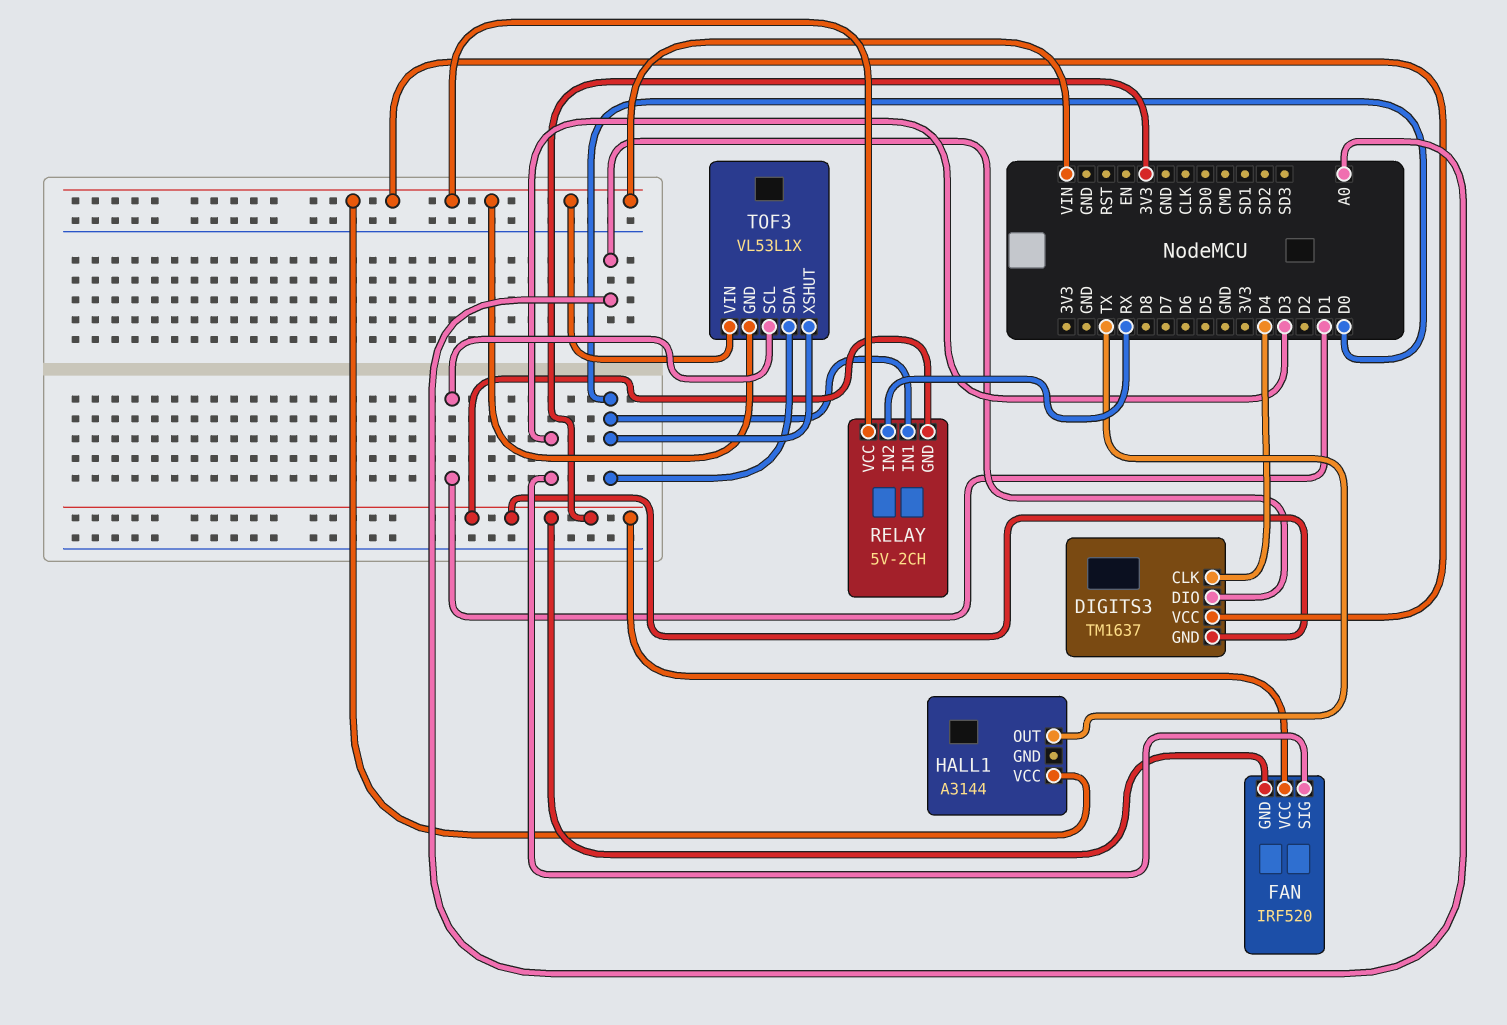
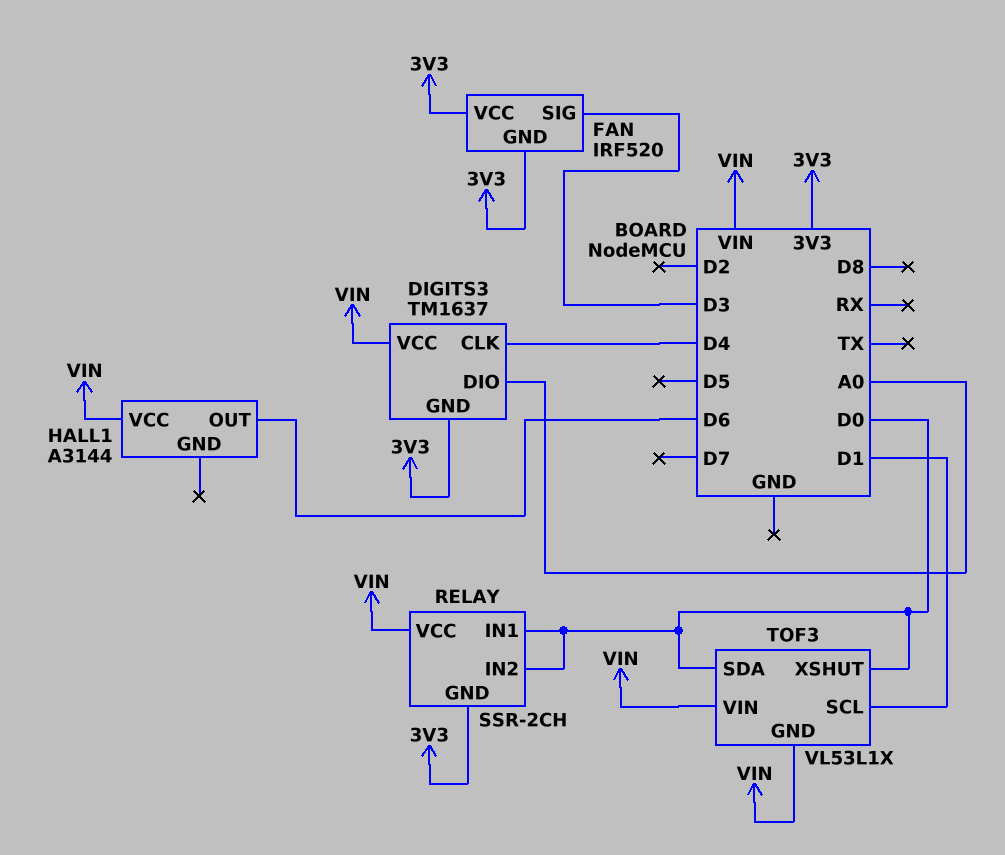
HALL1 pin OUT: TX -> D6
RELAY: 5V-2CH -> SSR-2CH
RELAY pin IN2: RX -> D0

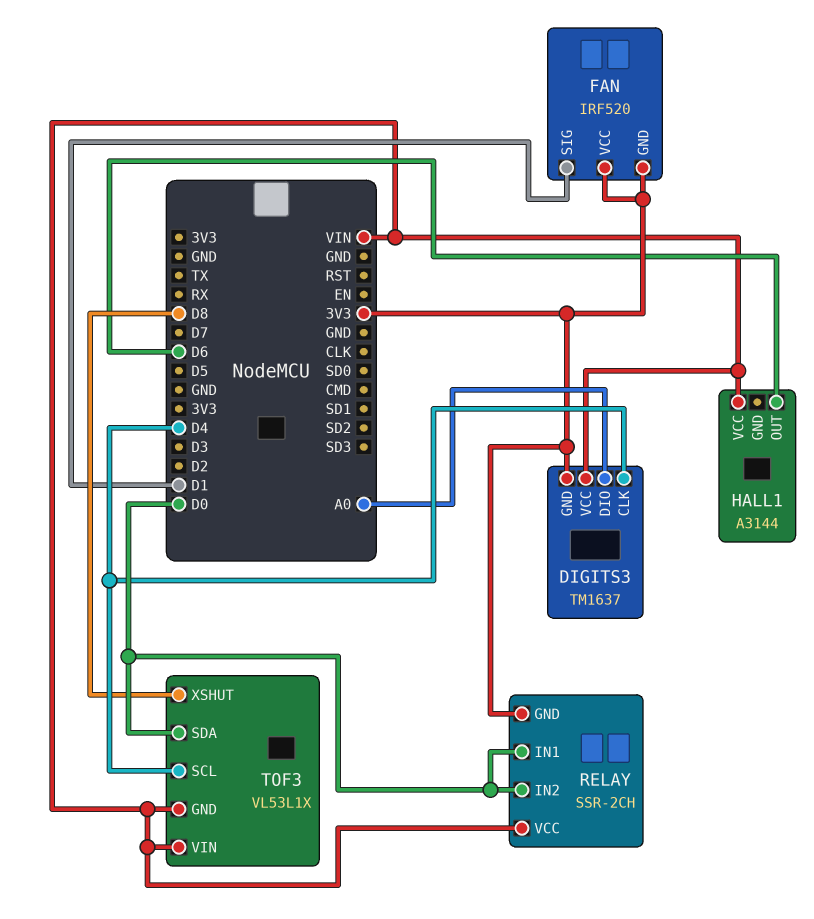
FAN pin SIG: D3 -> D1
TOF3 pin SCL: D1 -> D4
TOF3 pin XSHUT: D0 -> D8

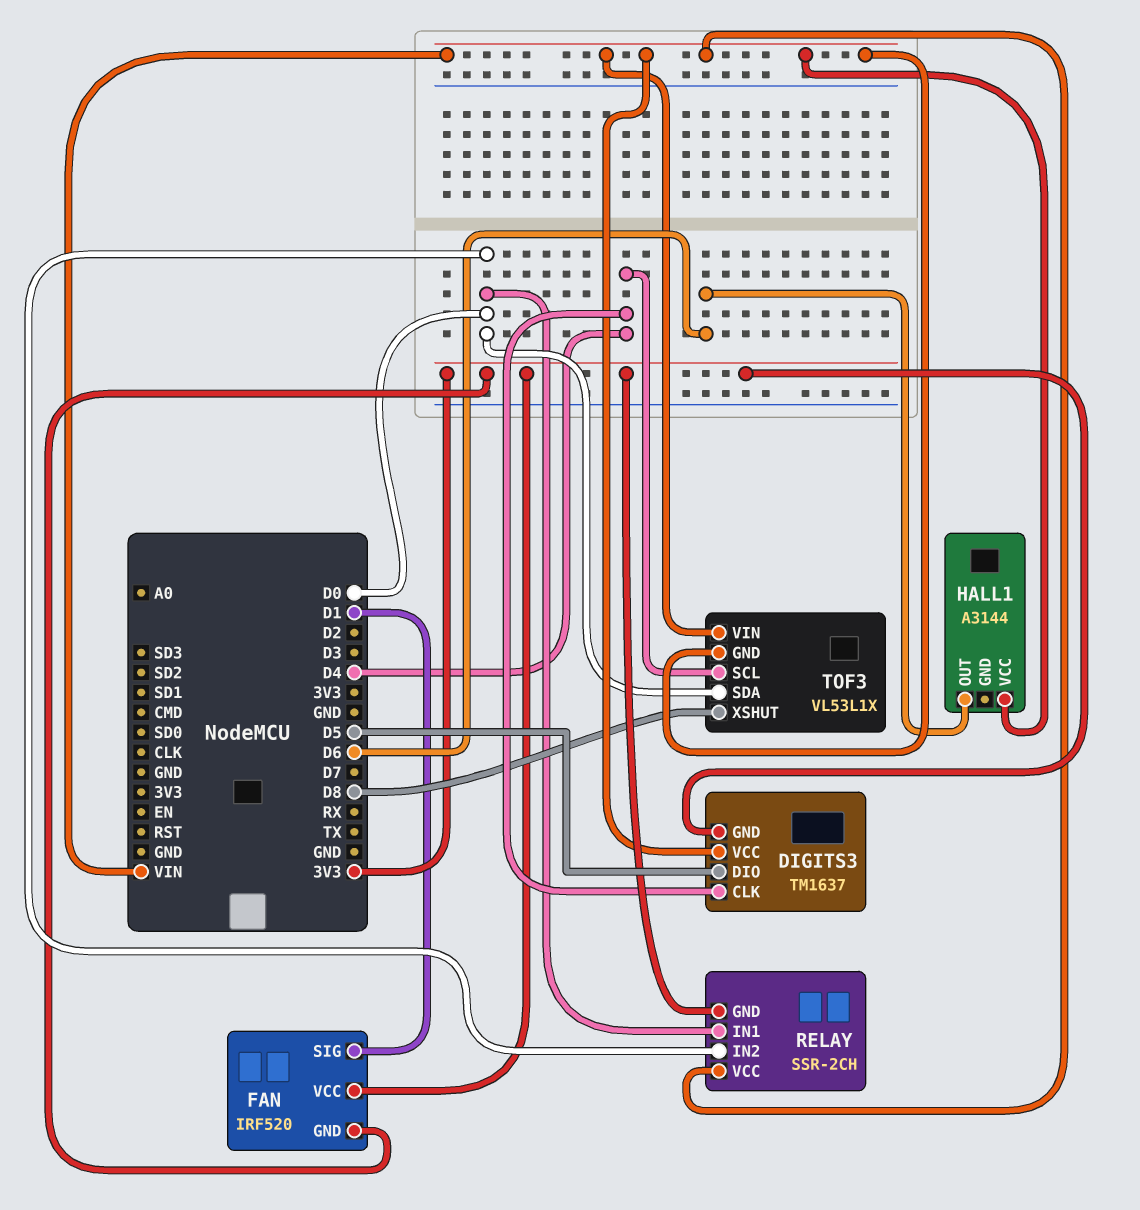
DIGITS3 pin DIO: A0 -> D5

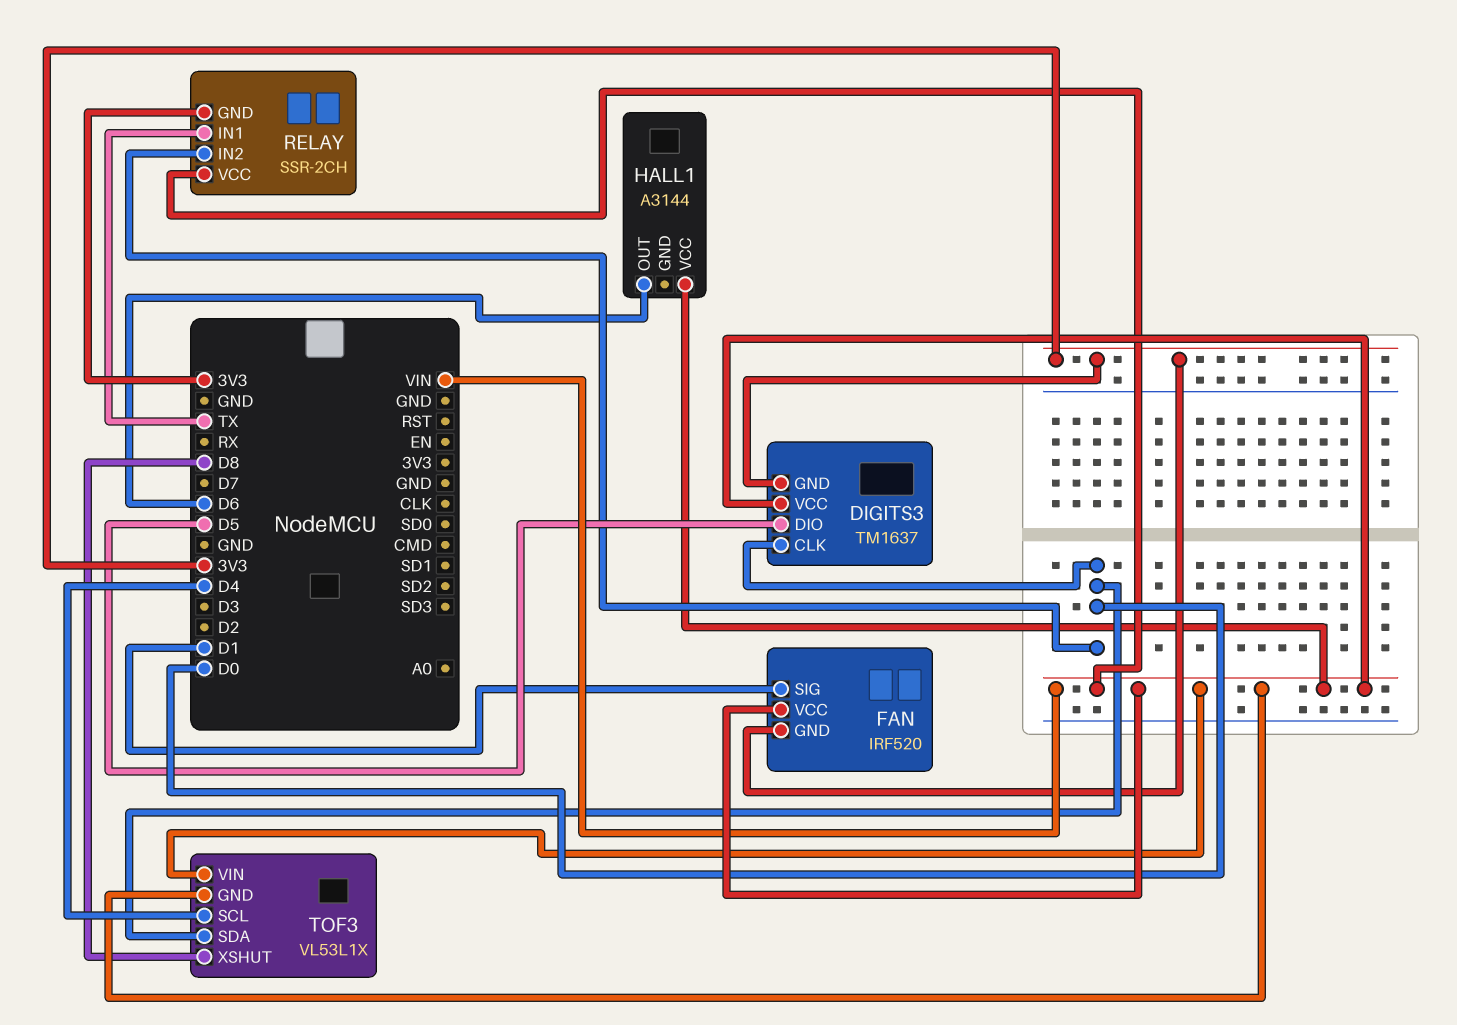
DIGITS3 pin CLK: D4 -> D0
FAN pin VCC: 3V3 -> VIN
RELAY pin IN1: D0 -> TX

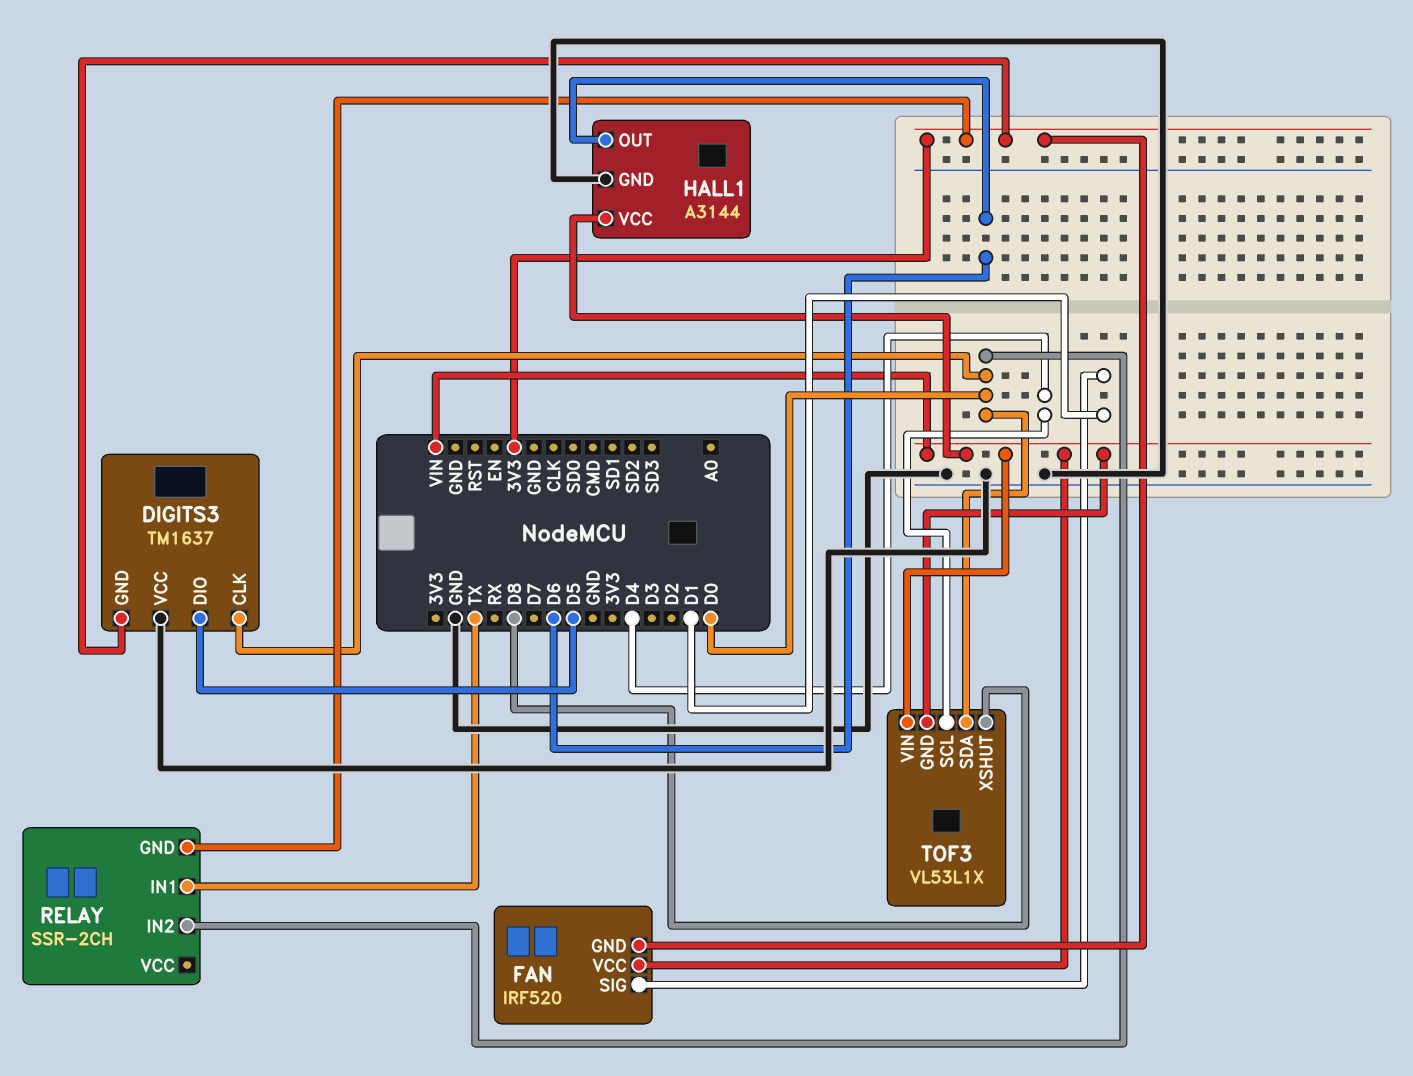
DIGITS3 pin VCC: VIN -> GND
HALL1 pin GND: none -> GND
RELAY pin VCC: VIN -> none

